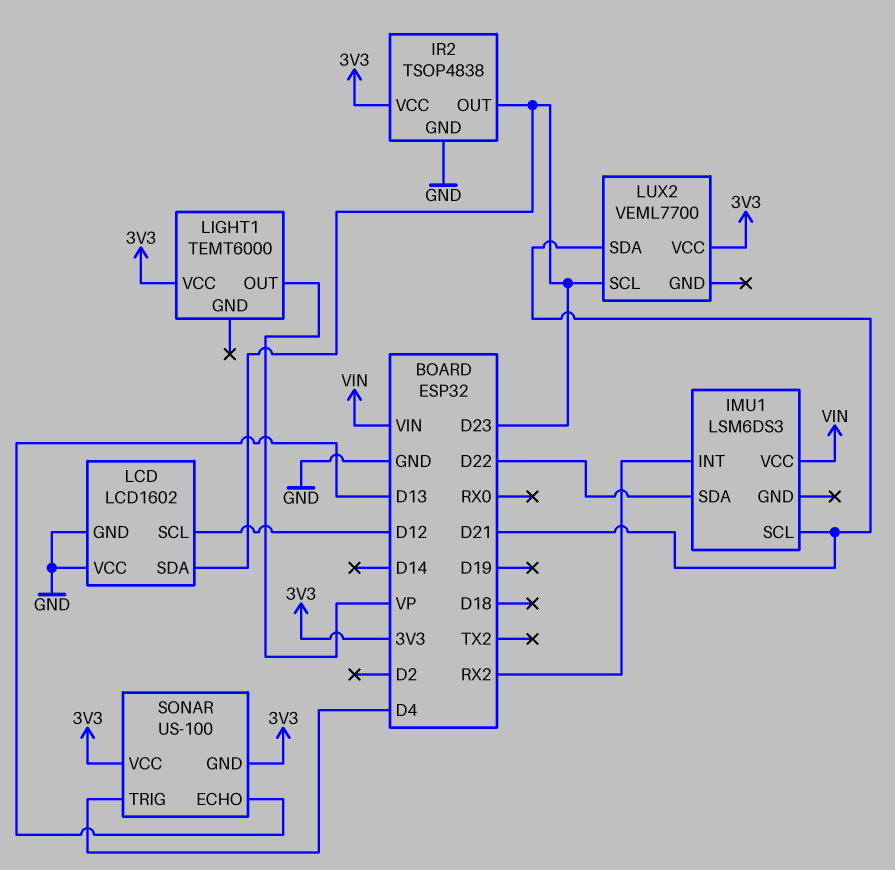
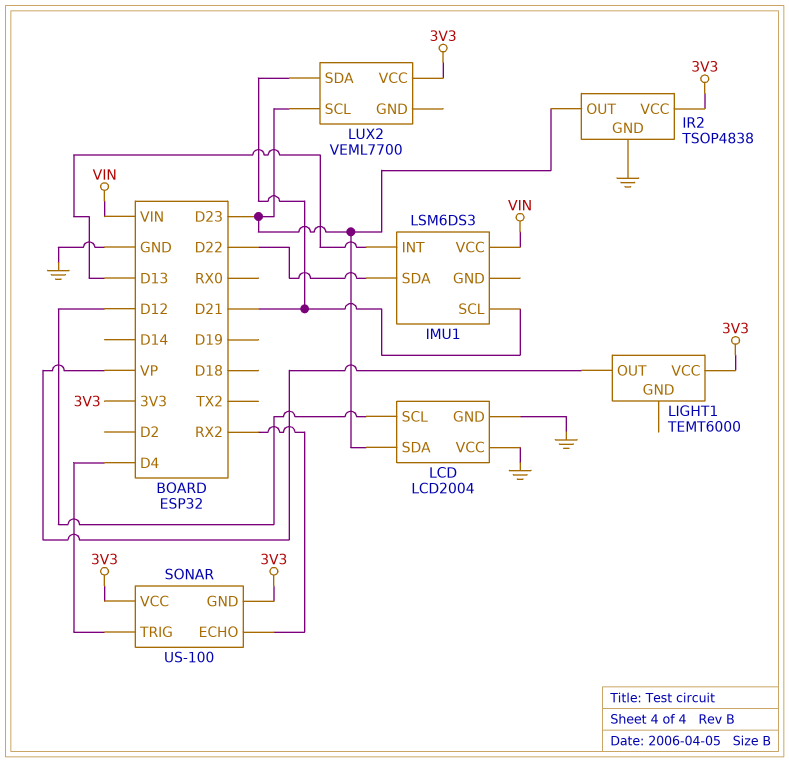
IMU1 pin INT: RX2 -> D13
LCD: LCD1602 -> LCD2004
SONAR pin ECHO: D13 -> RX2

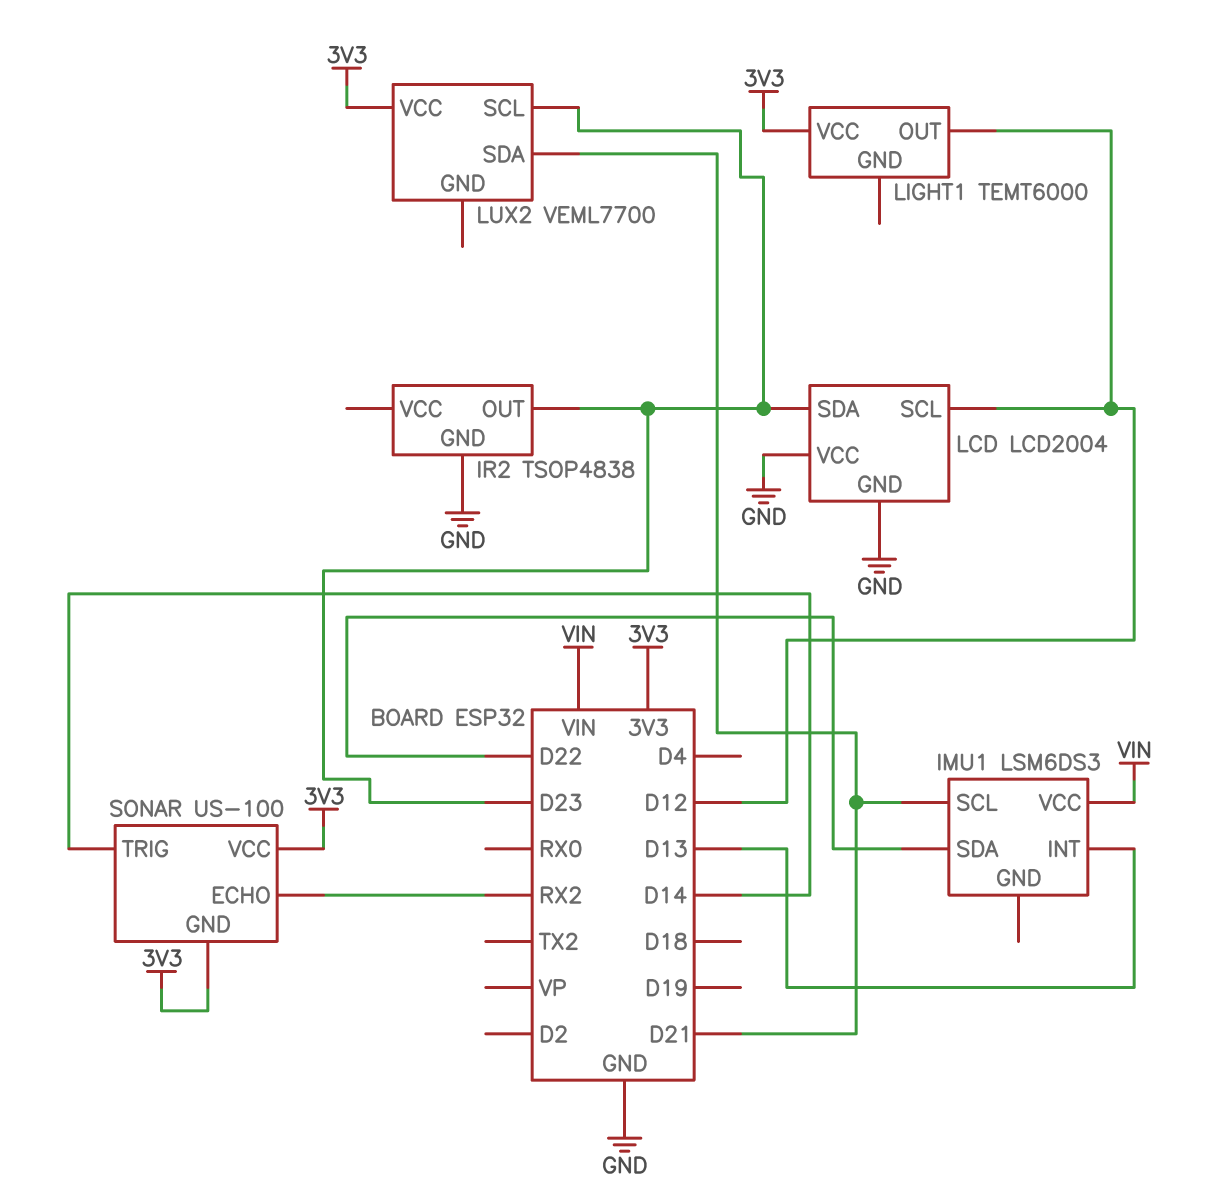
IR2 pin VCC: 3V3 -> none
LIGHT1 pin OUT: VP -> D12
SONAR pin TRIG: D4 -> D14

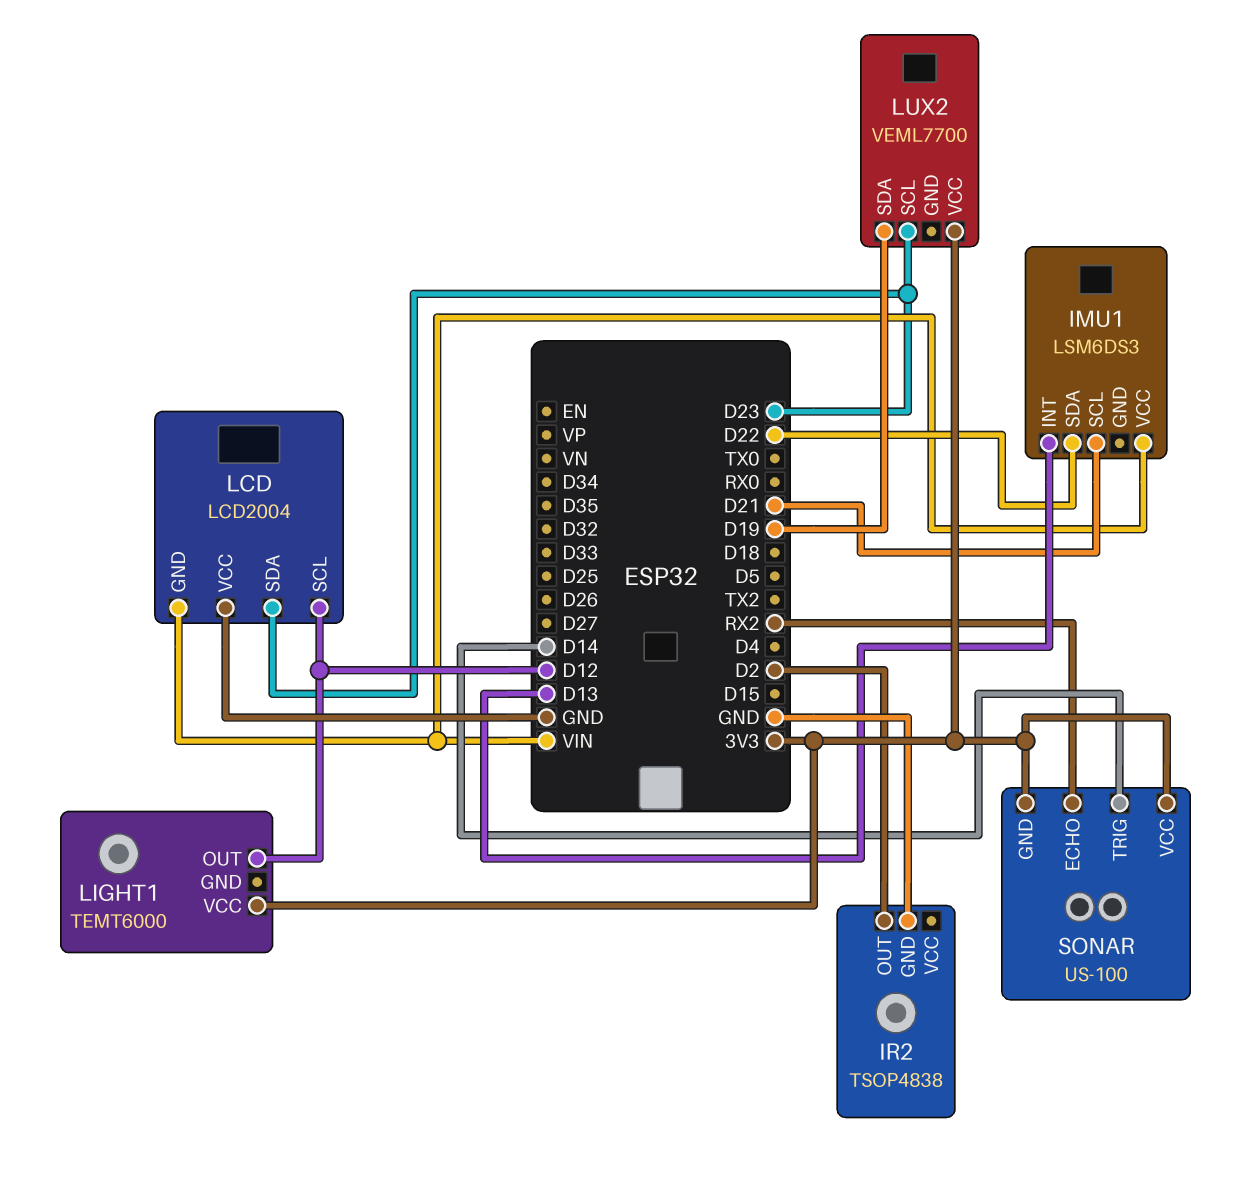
IR2 pin OUT: D23 -> D2
LCD pin GND: GND -> VIN
LUX2 pin SDA: D21 -> D19

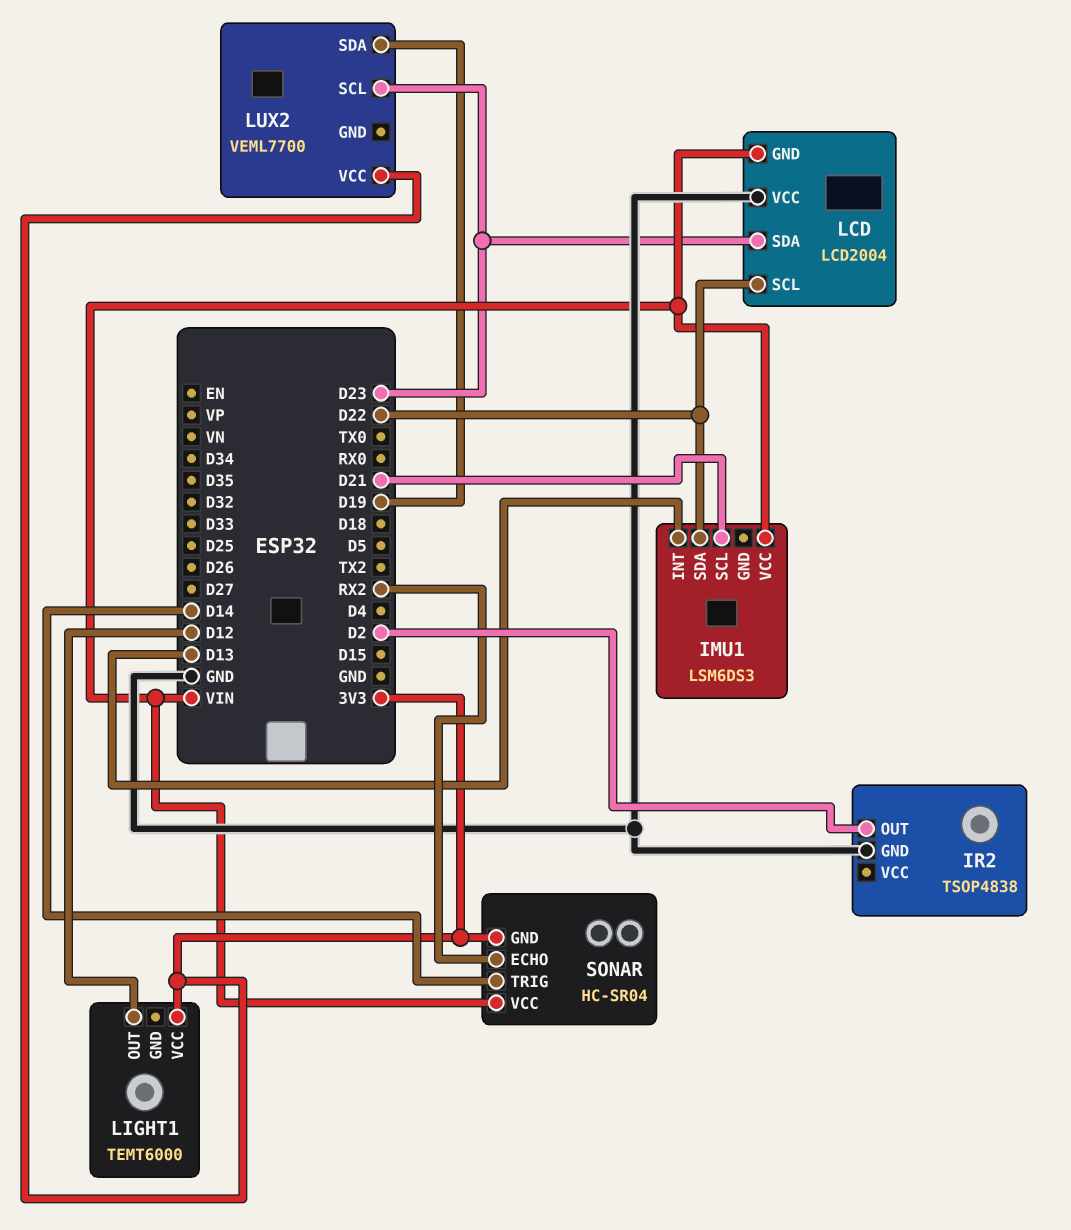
LCD pin SCL: D12 -> D22
SONAR: US-100 -> HC-SR04
SONAR pin VCC: 3V3 -> VIN

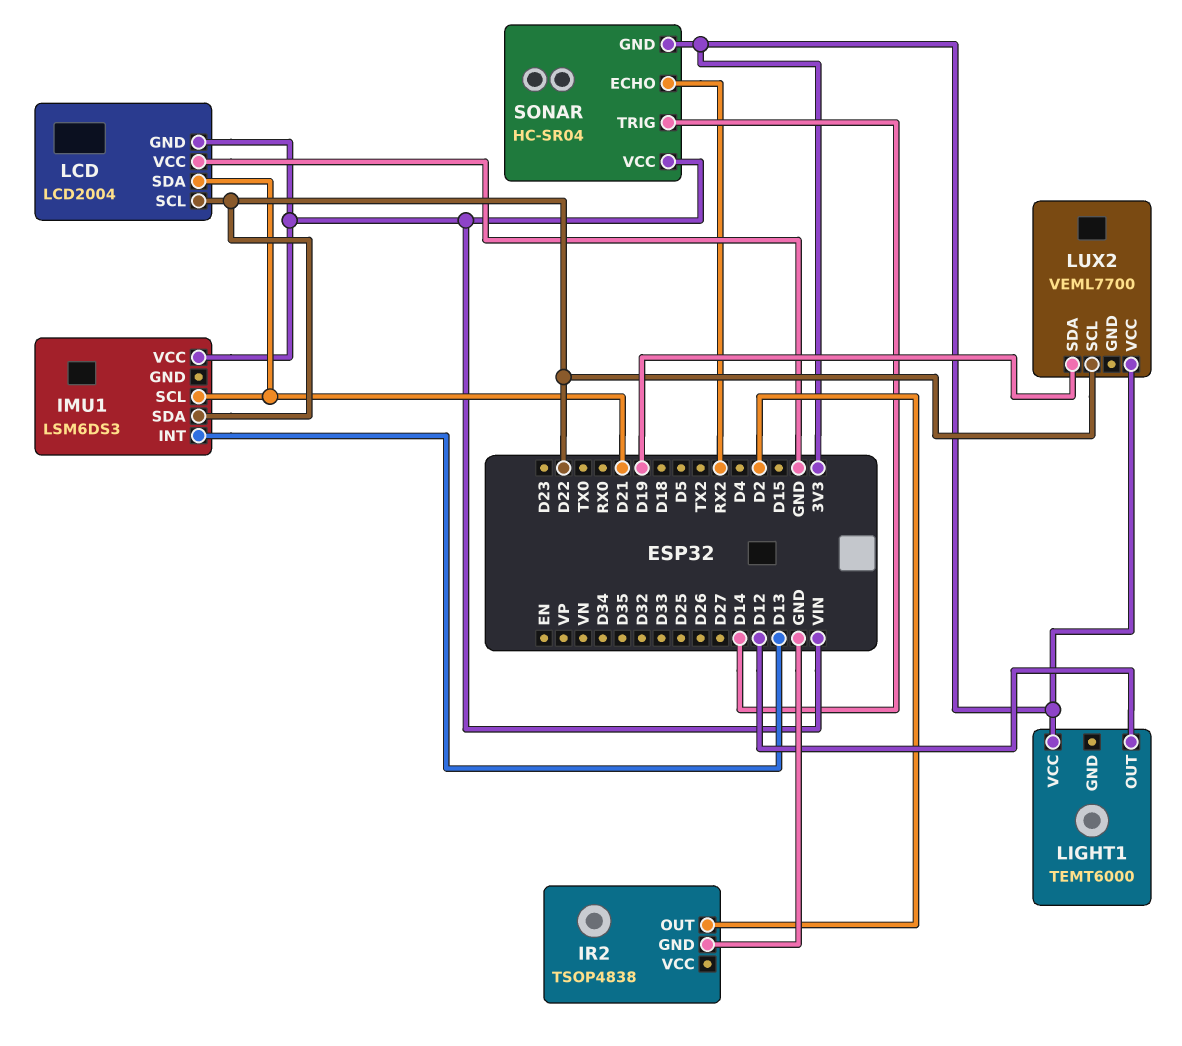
LCD pin SDA: D23 -> D21
LUX2 pin SCL: D23 -> D22

